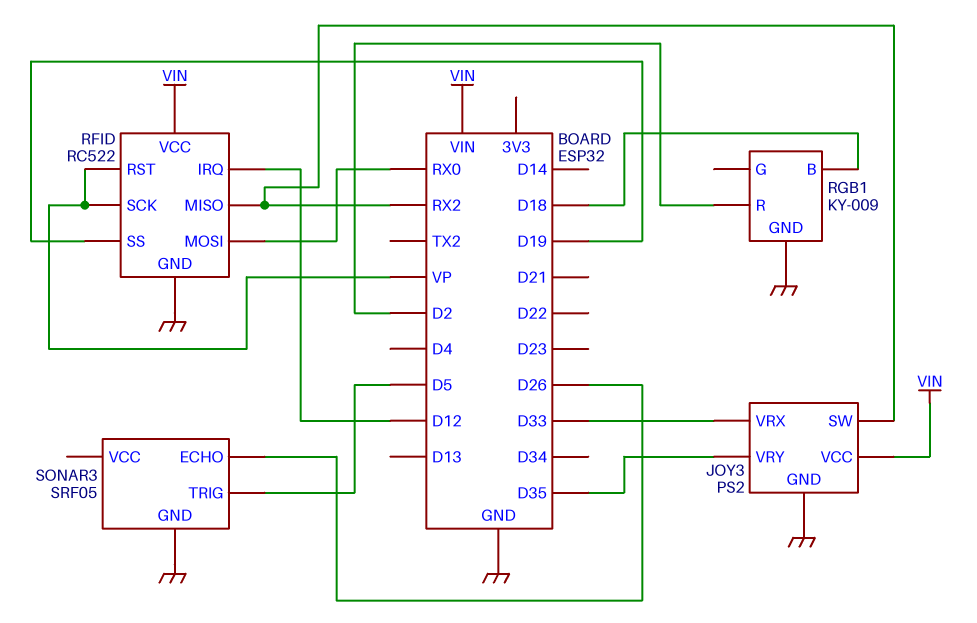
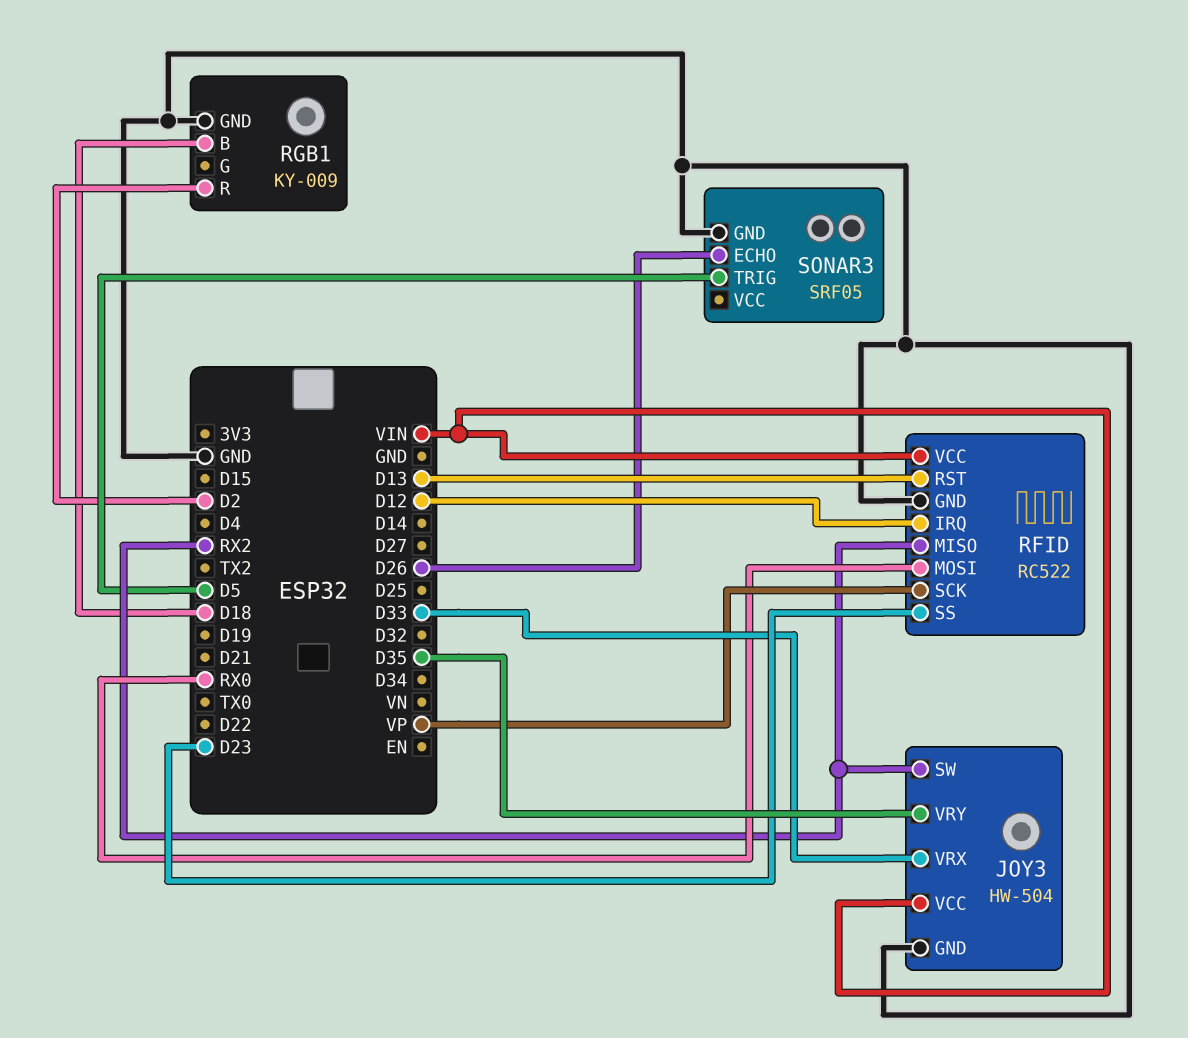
JOY3: PS2 -> HW-504
RFID pin RST: VP -> D13
RFID pin SS: D19 -> D23

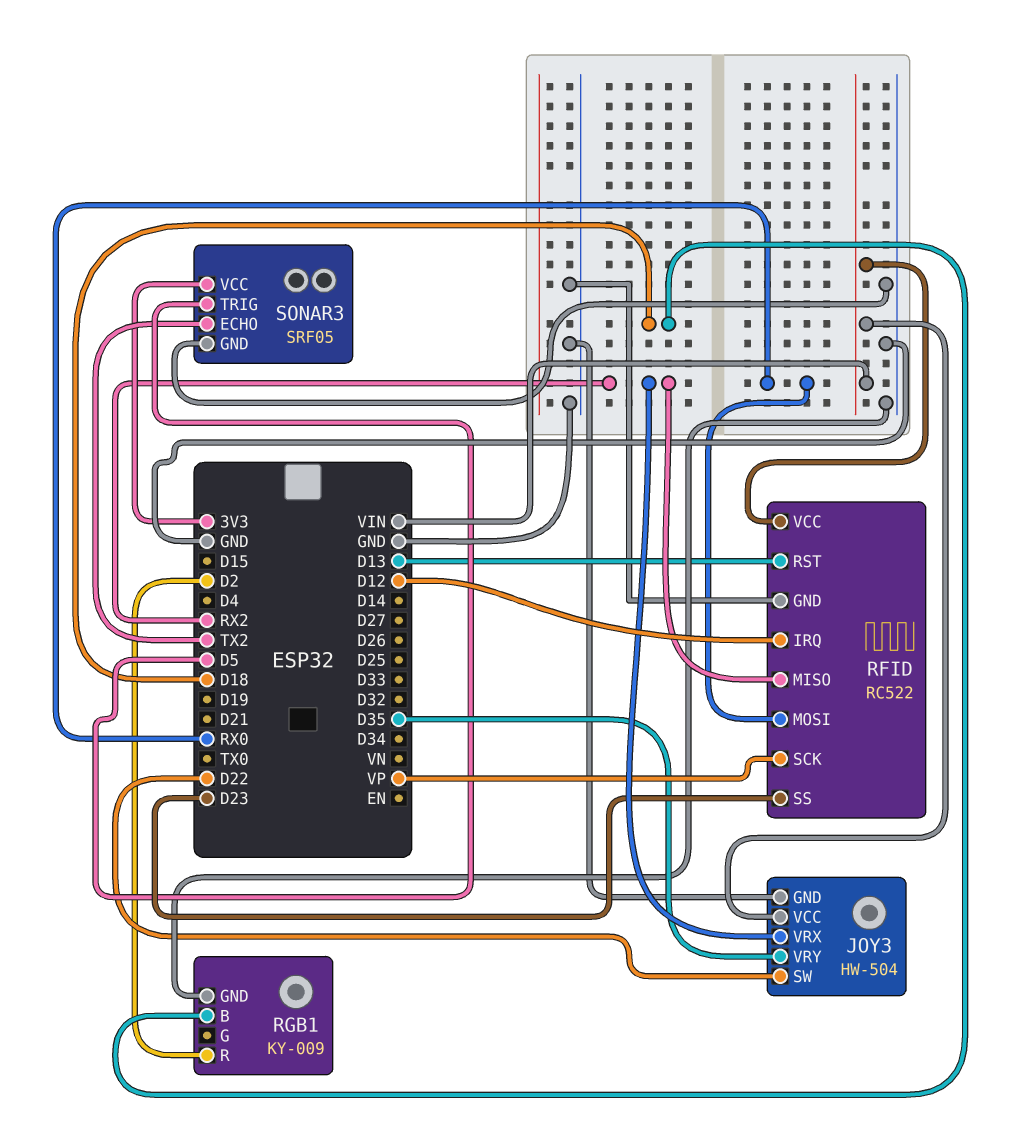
JOY3 pin SW: RX2 -> D22
JOY3 pin VRX: D33 -> RX2
SONAR3 pin ECHO: D26 -> TX2
SONAR3 pin VCC: none -> 3V3

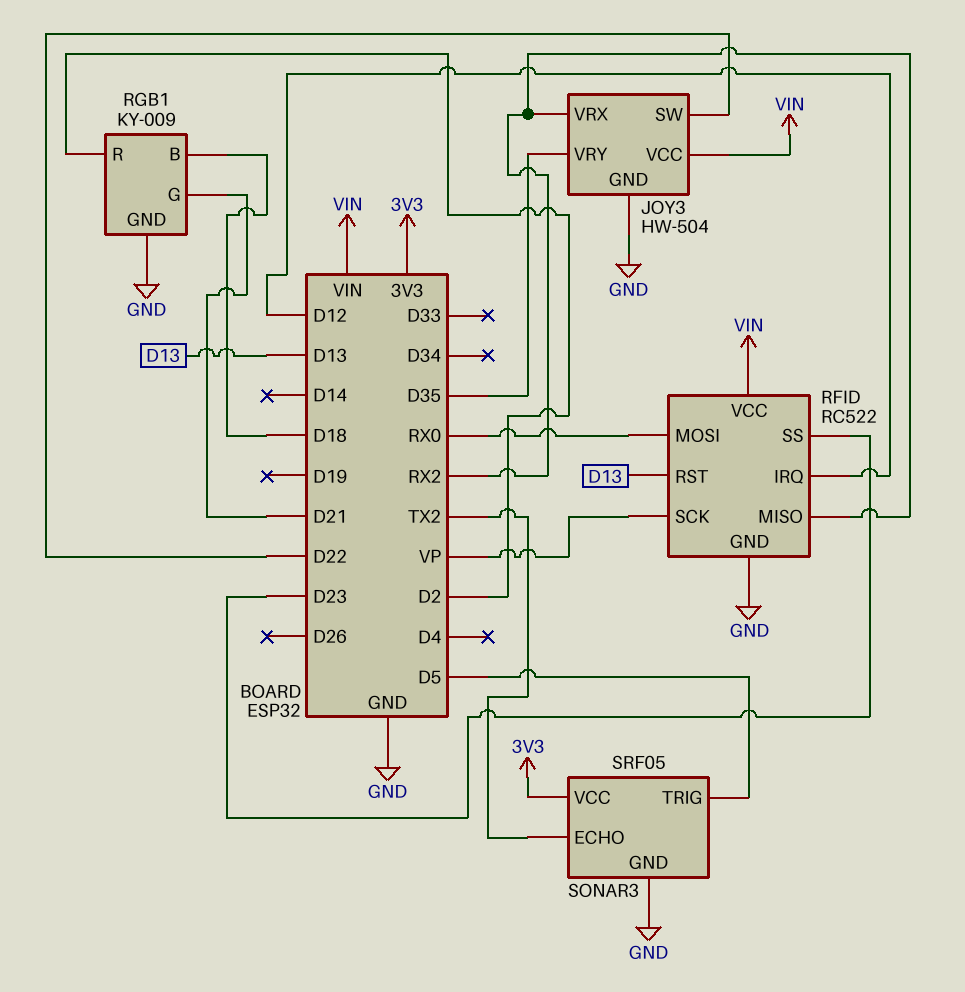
RGB1 pin G: none -> D21

